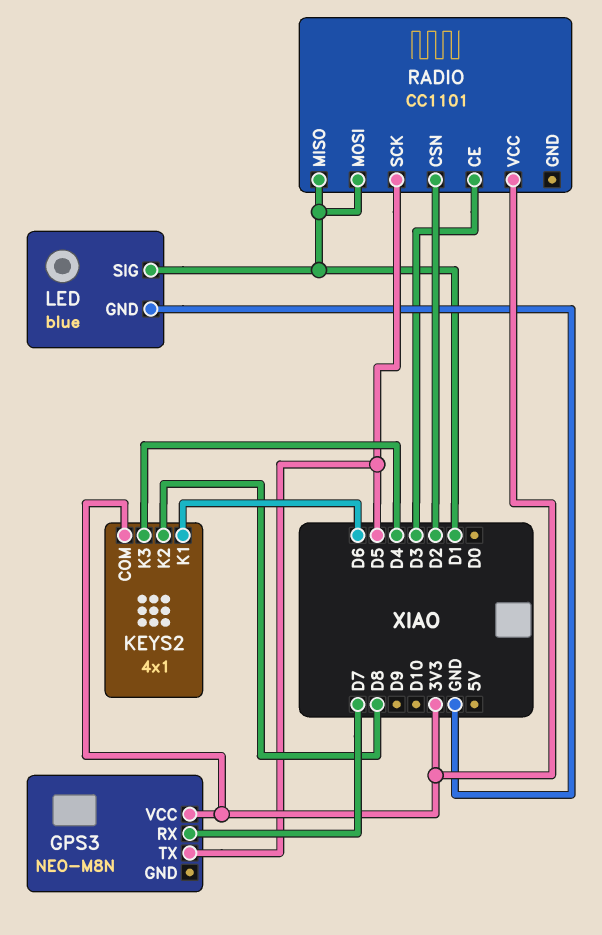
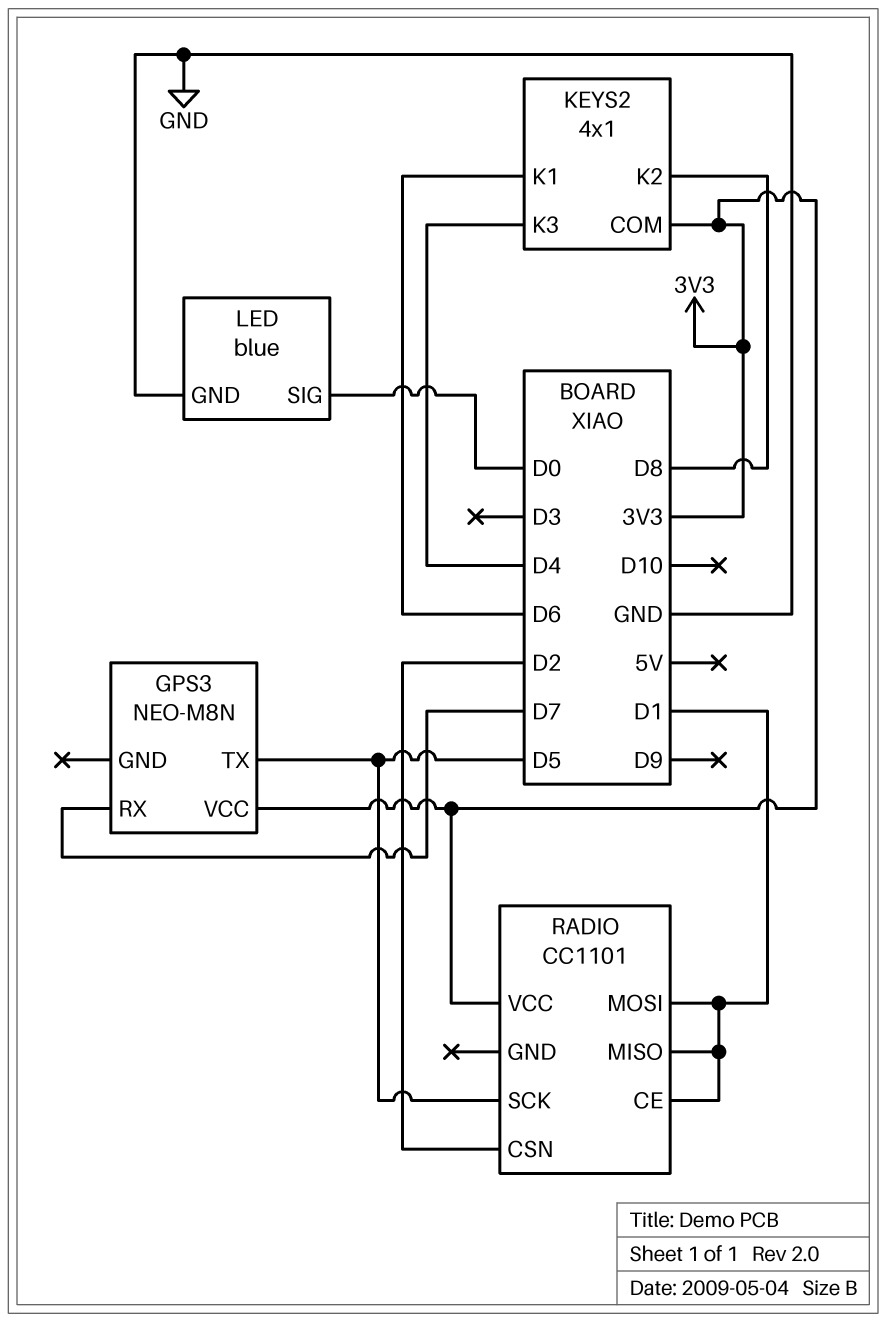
LED pin SIG: D1 -> D0
RADIO pin CE: D3 -> D1

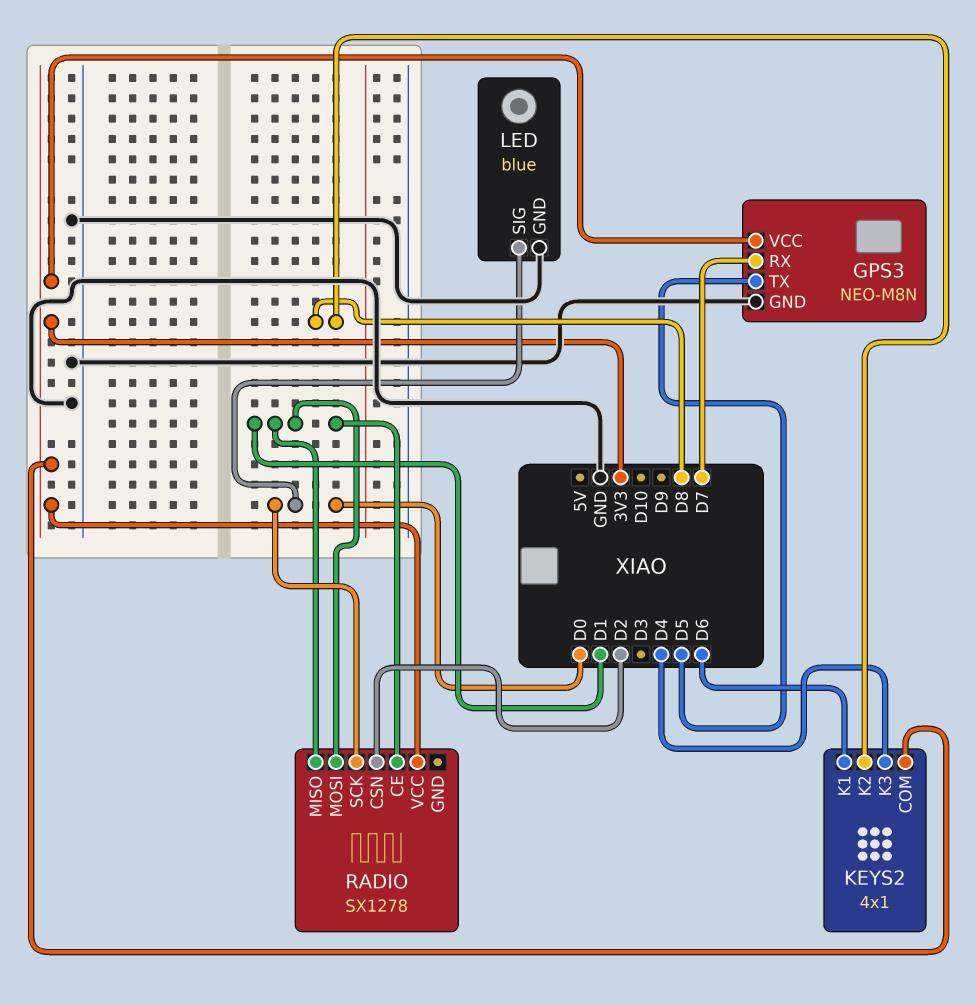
GPS3 pin GND: none -> GND
RADIO: CC1101 -> SX1278
RADIO pin SCK: D5 -> D0

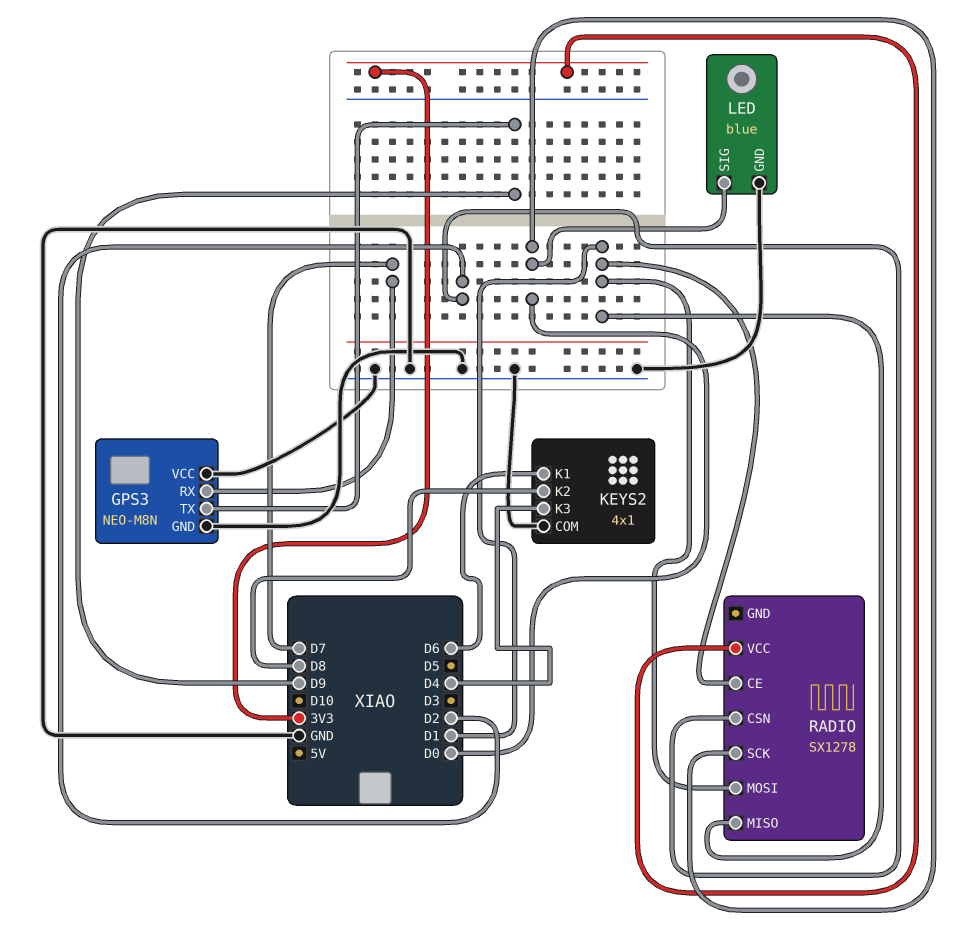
GPS3 pin TX: D5 -> D9
GPS3 pin VCC: 3V3 -> GND
KEYS2 pin COM: 3V3 -> GND

